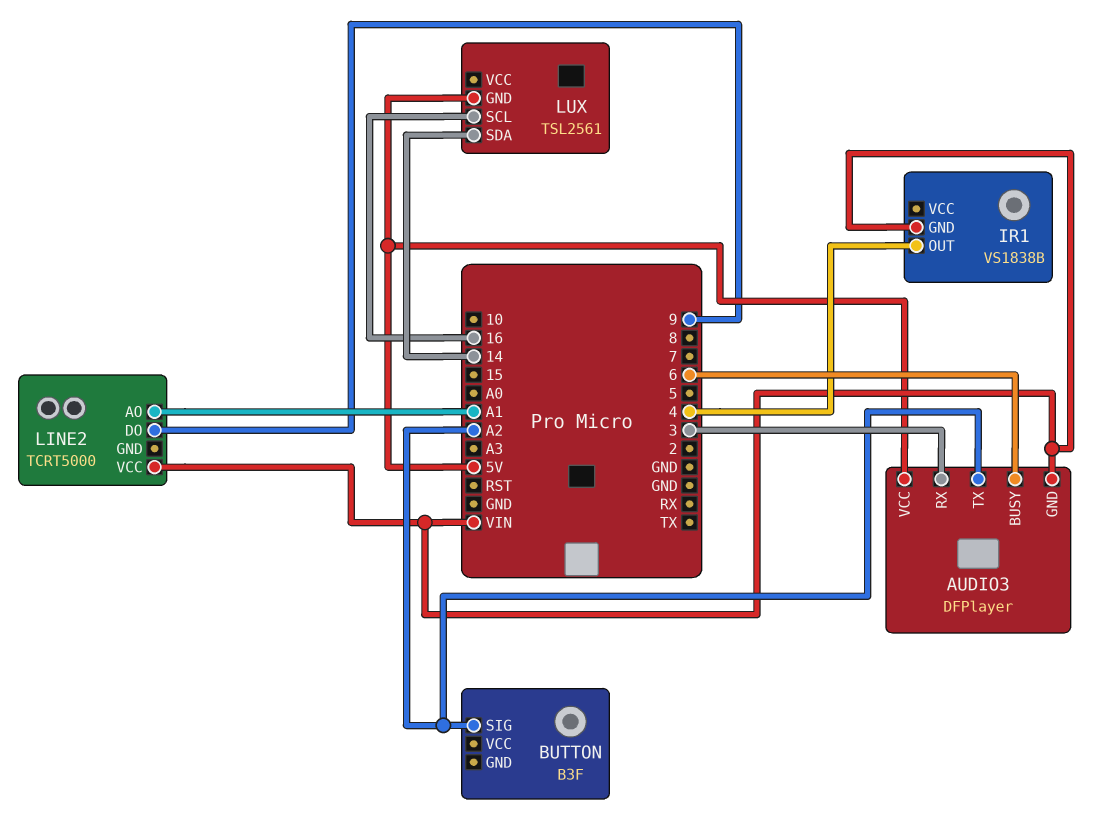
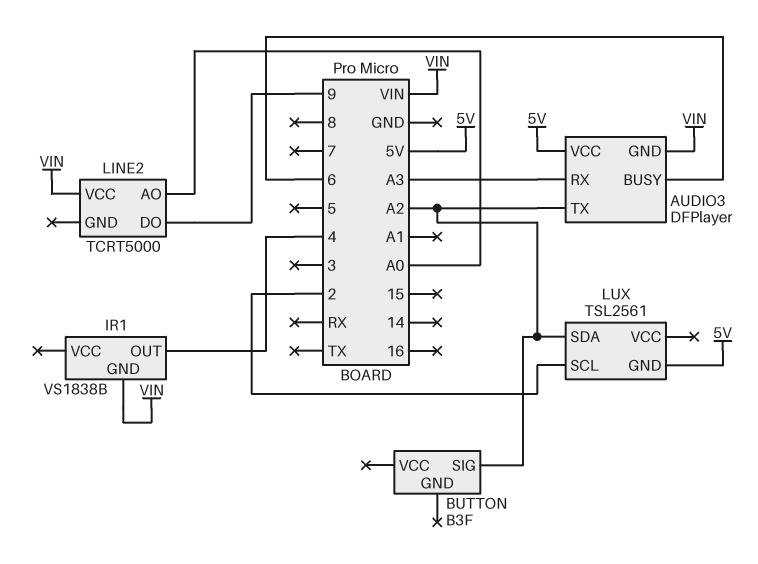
AUDIO3 pin RX: 3 -> A3
LINE2 pin AO: A1 -> A0
LUX pin SCL: 16 -> 2
LUX pin SDA: 14 -> A2

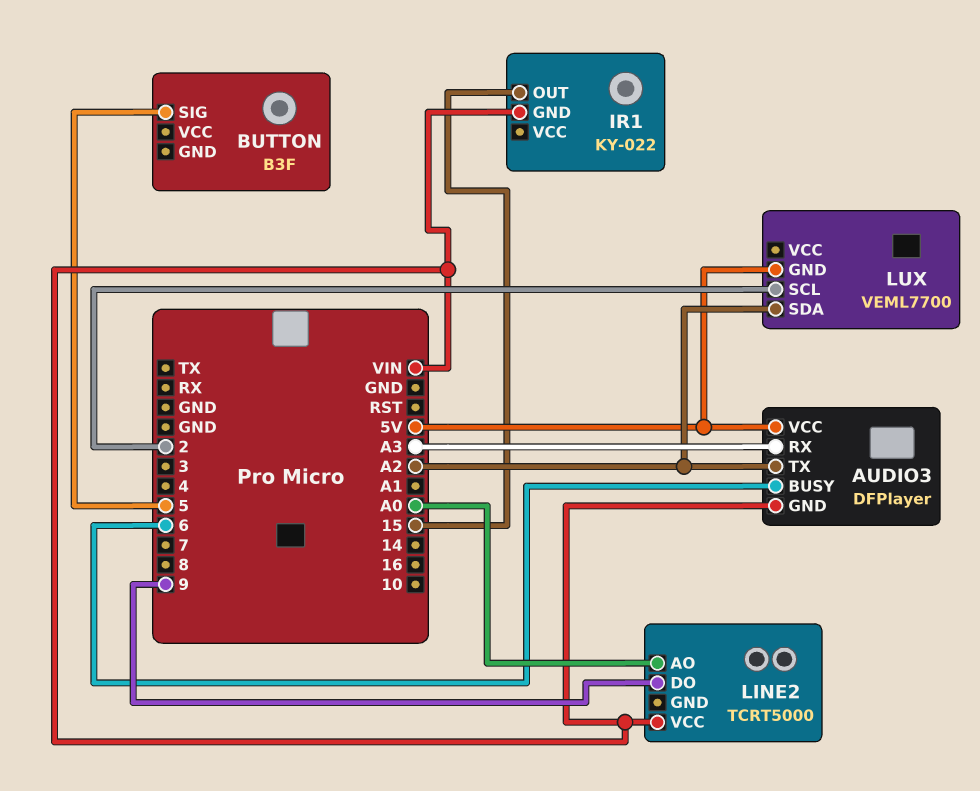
BUTTON pin SIG: A2 -> 5
IR1: VS1838B -> KY-022
IR1 pin OUT: 4 -> 15
LUX: TSL2561 -> VEML7700

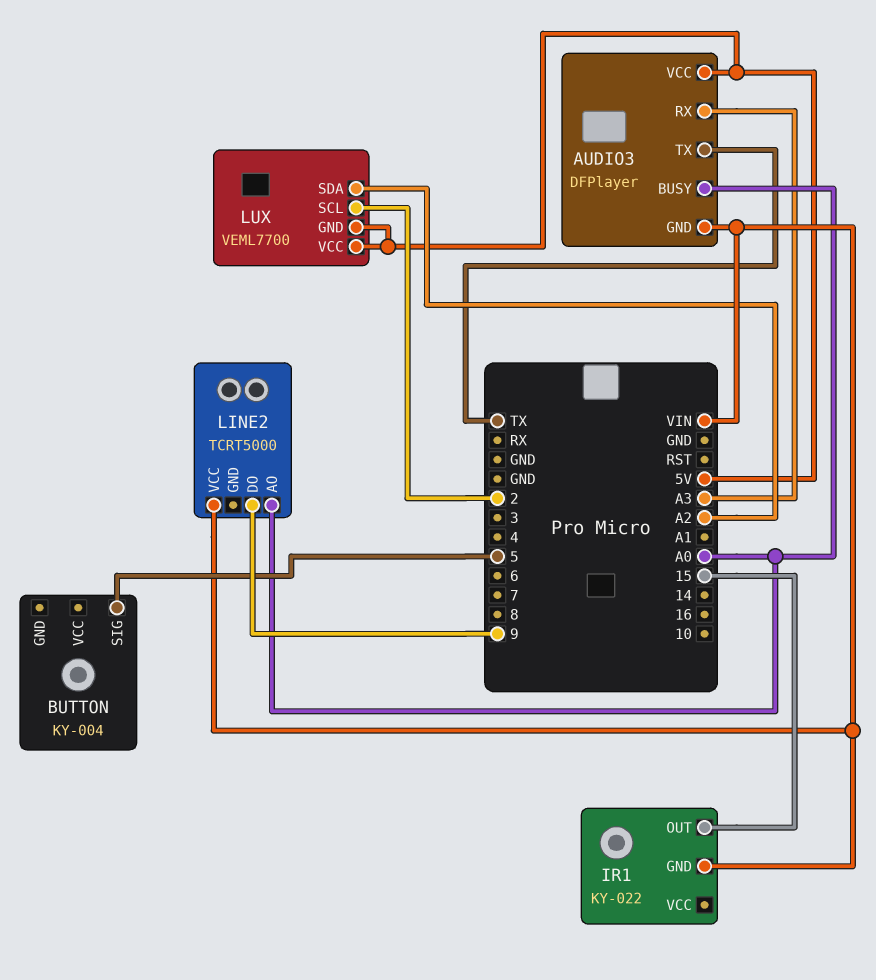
AUDIO3 pin BUSY: 6 -> A0
AUDIO3 pin TX: A2 -> TX
BUTTON: B3F -> KY-004
LUX pin VCC: none -> 5V

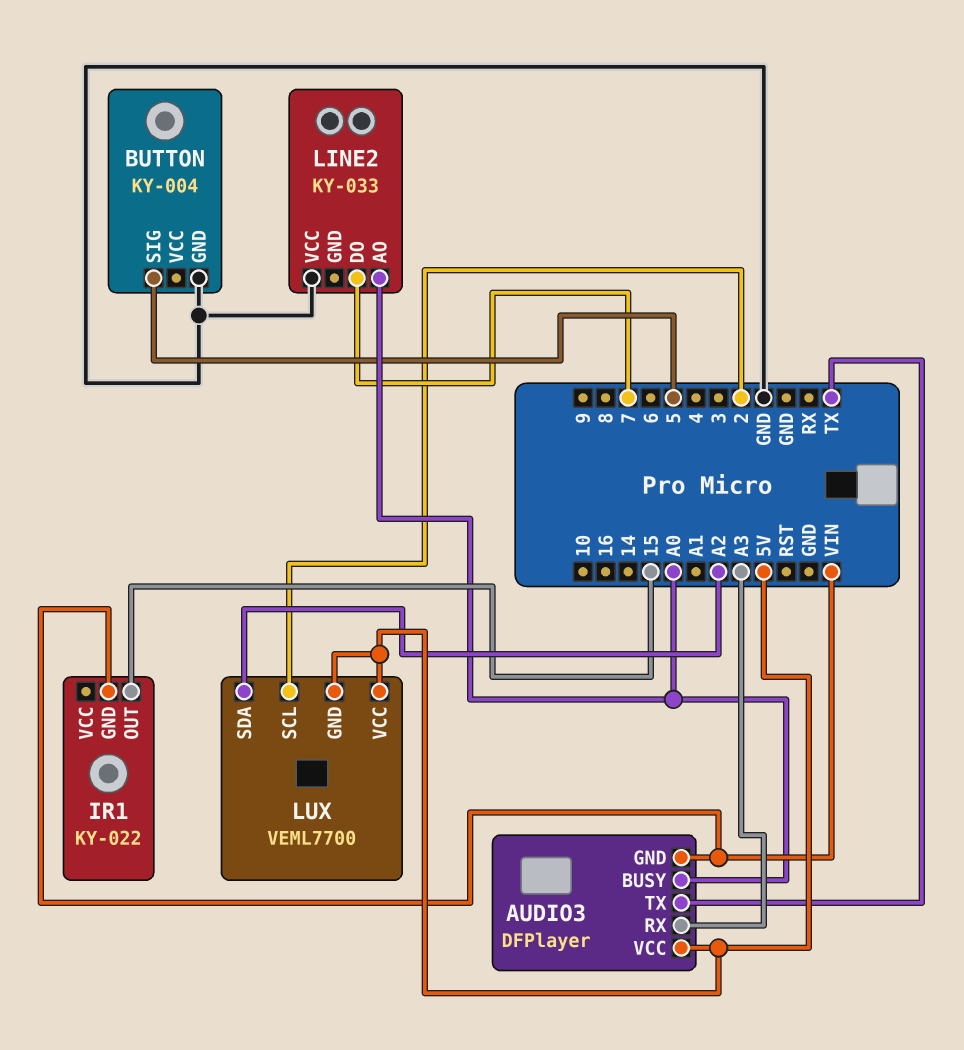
BUTTON pin GND: none -> GND
LINE2: TCRT5000 -> KY-033
LINE2 pin DO: 9 -> 7
LINE2 pin VCC: VIN -> GND

